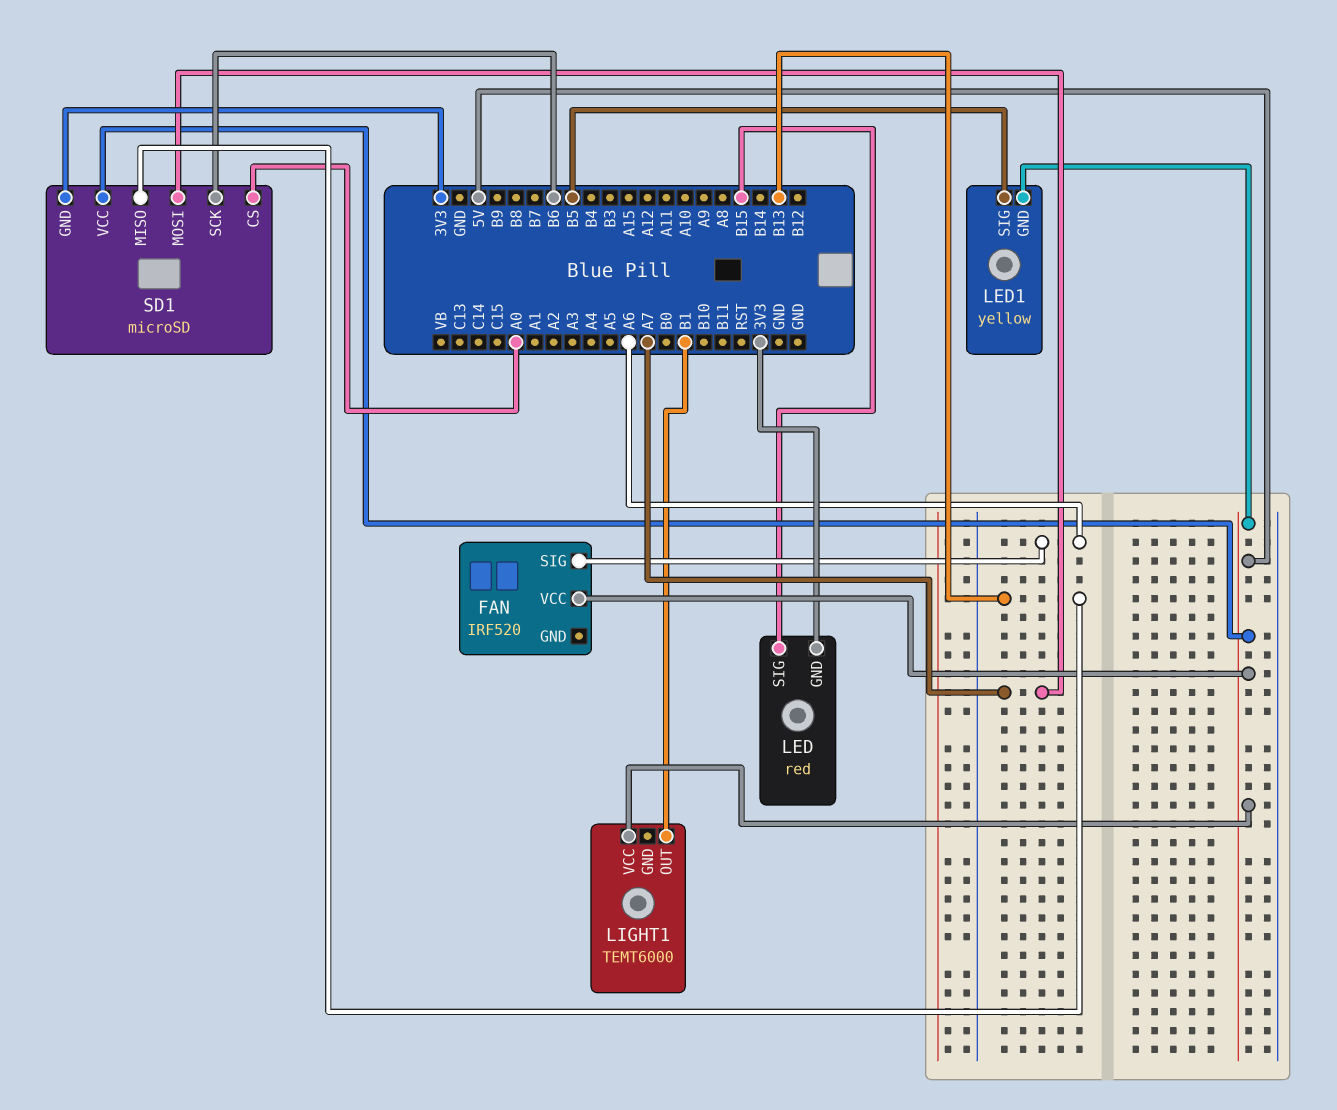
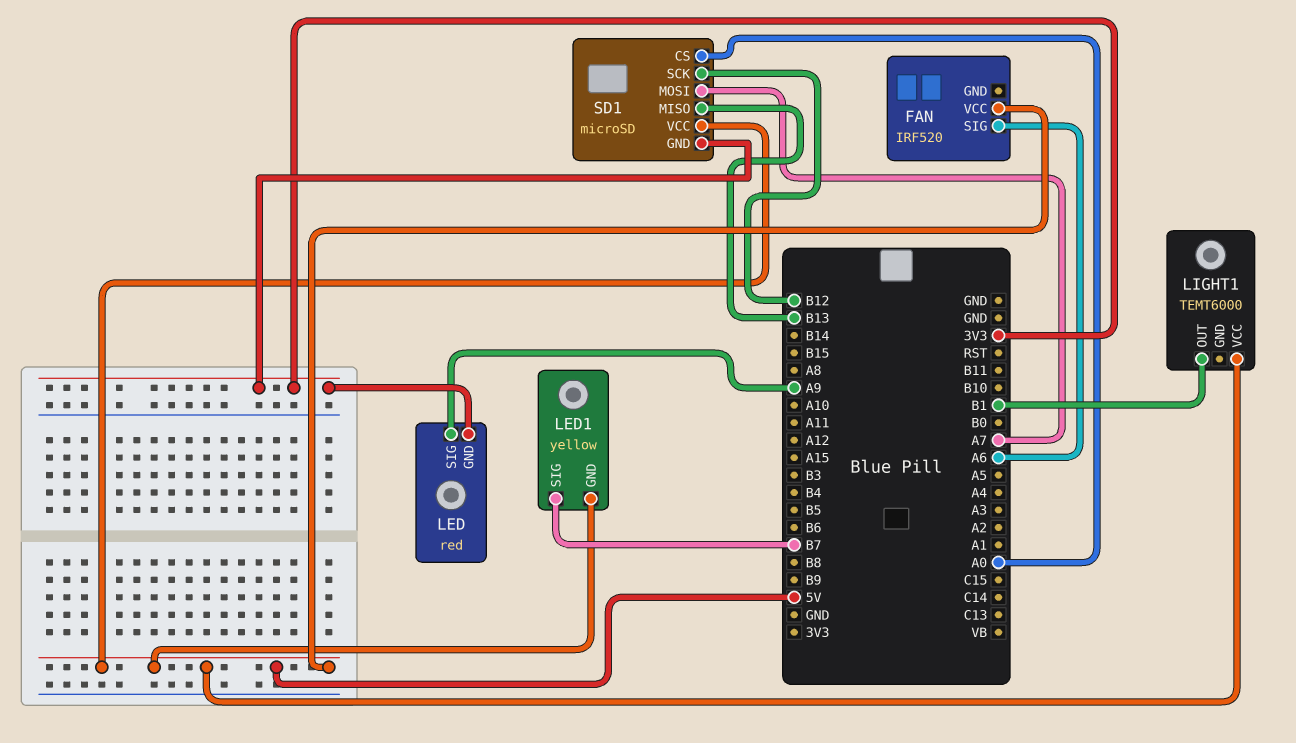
LED pin SIG: B15 -> A9
LED1 pin SIG: B5 -> B7
SD1 pin SCK: B6 -> B12

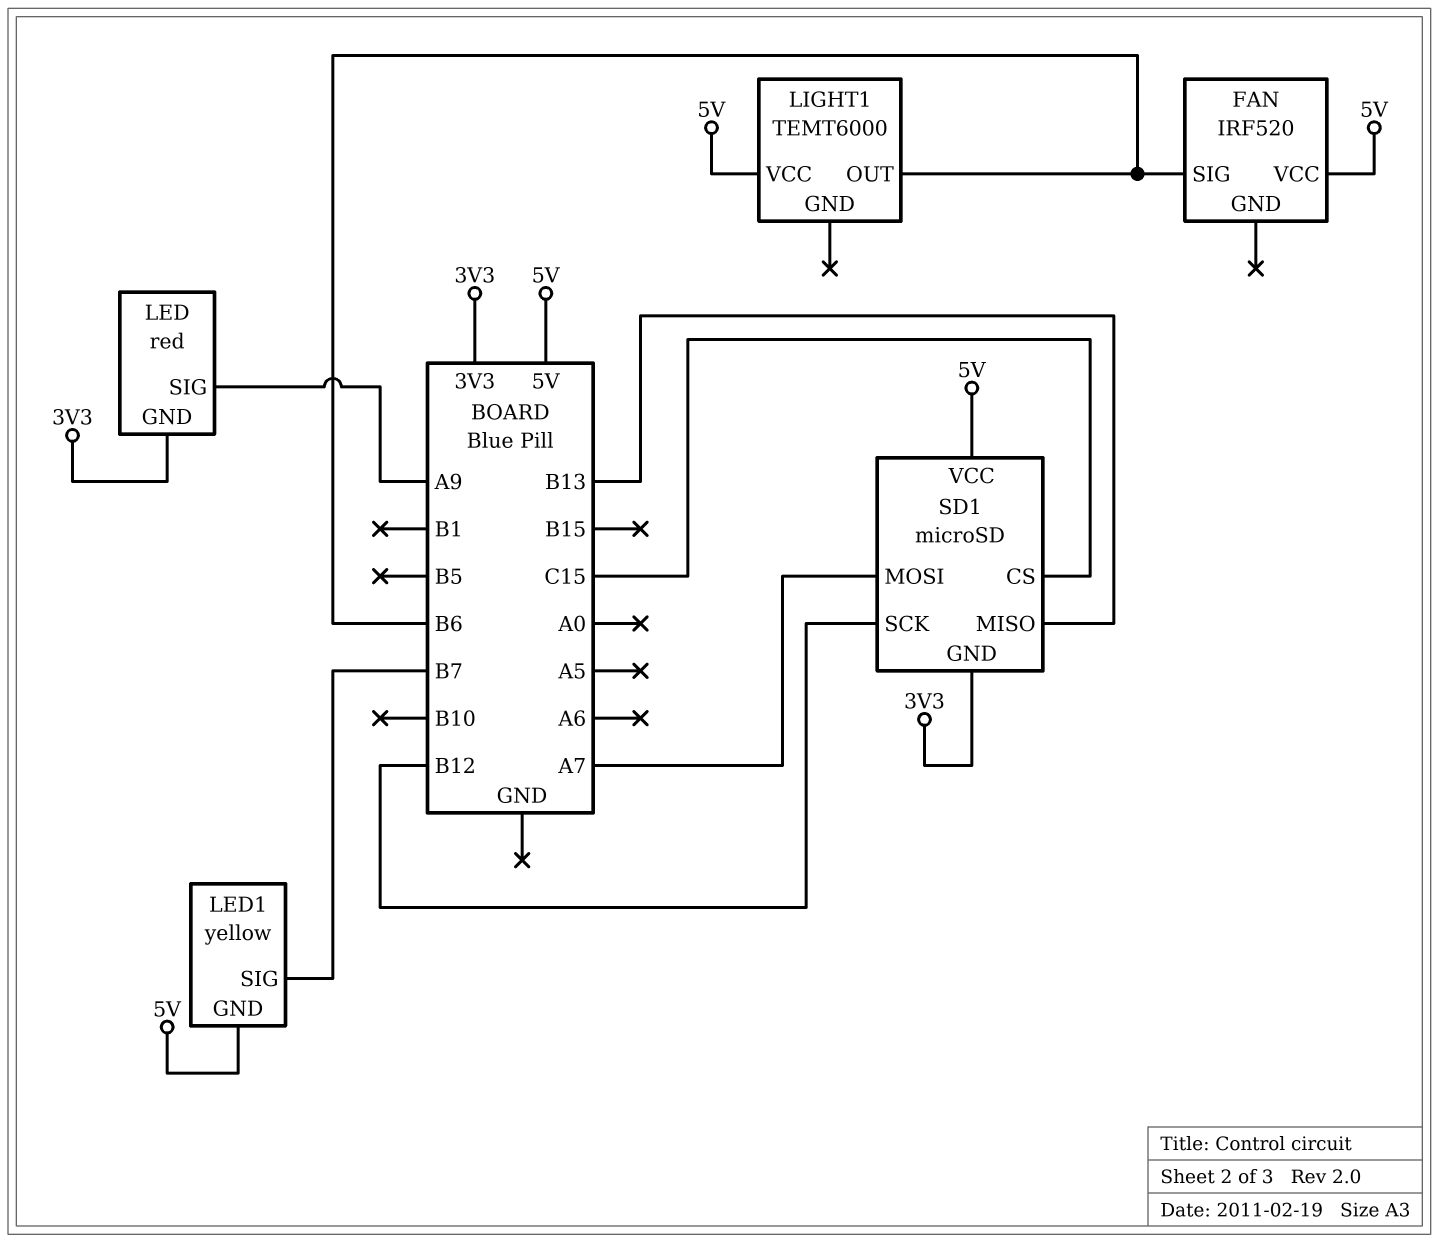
FAN pin SIG: A6 -> B6
LIGHT1 pin OUT: B1 -> B6
SD1 pin CS: A0 -> C15

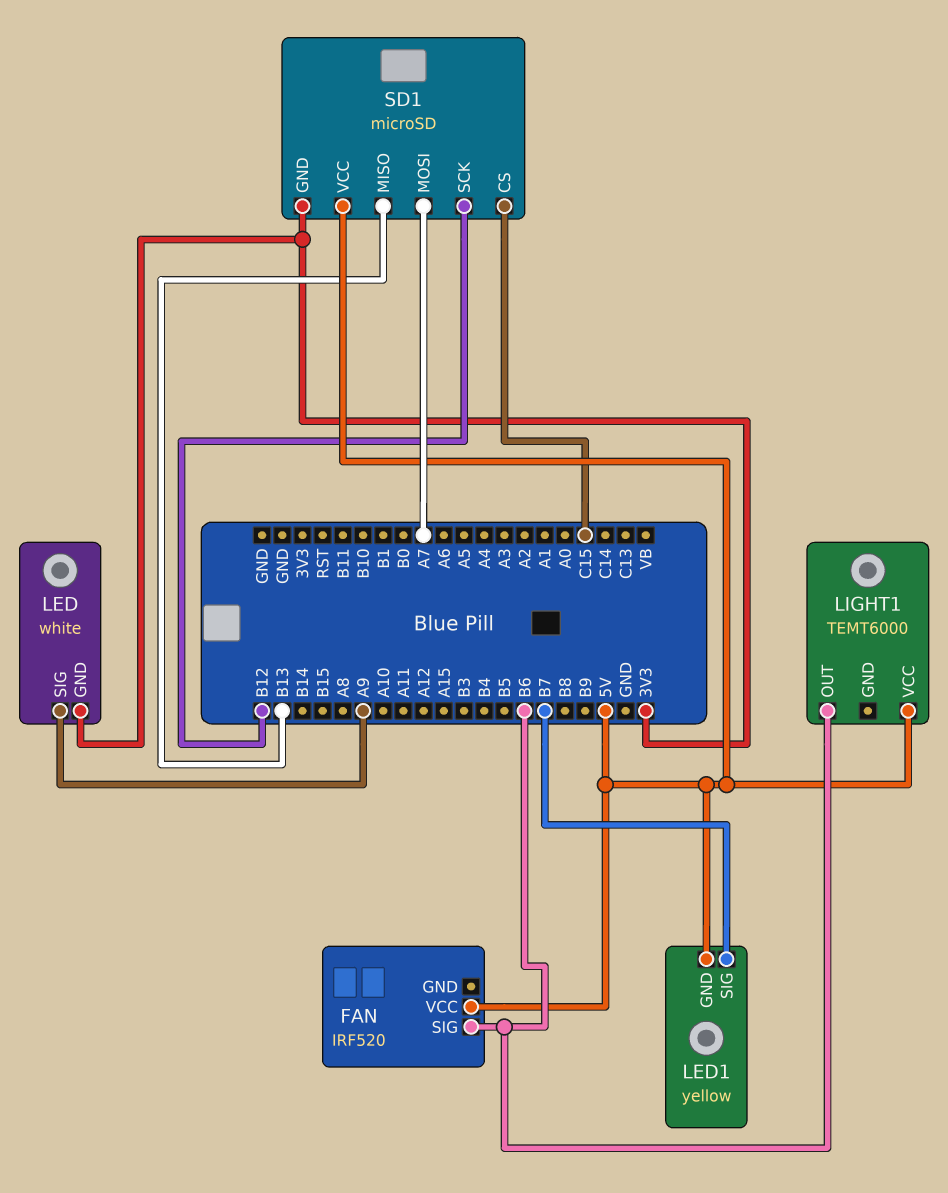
LED: red -> white

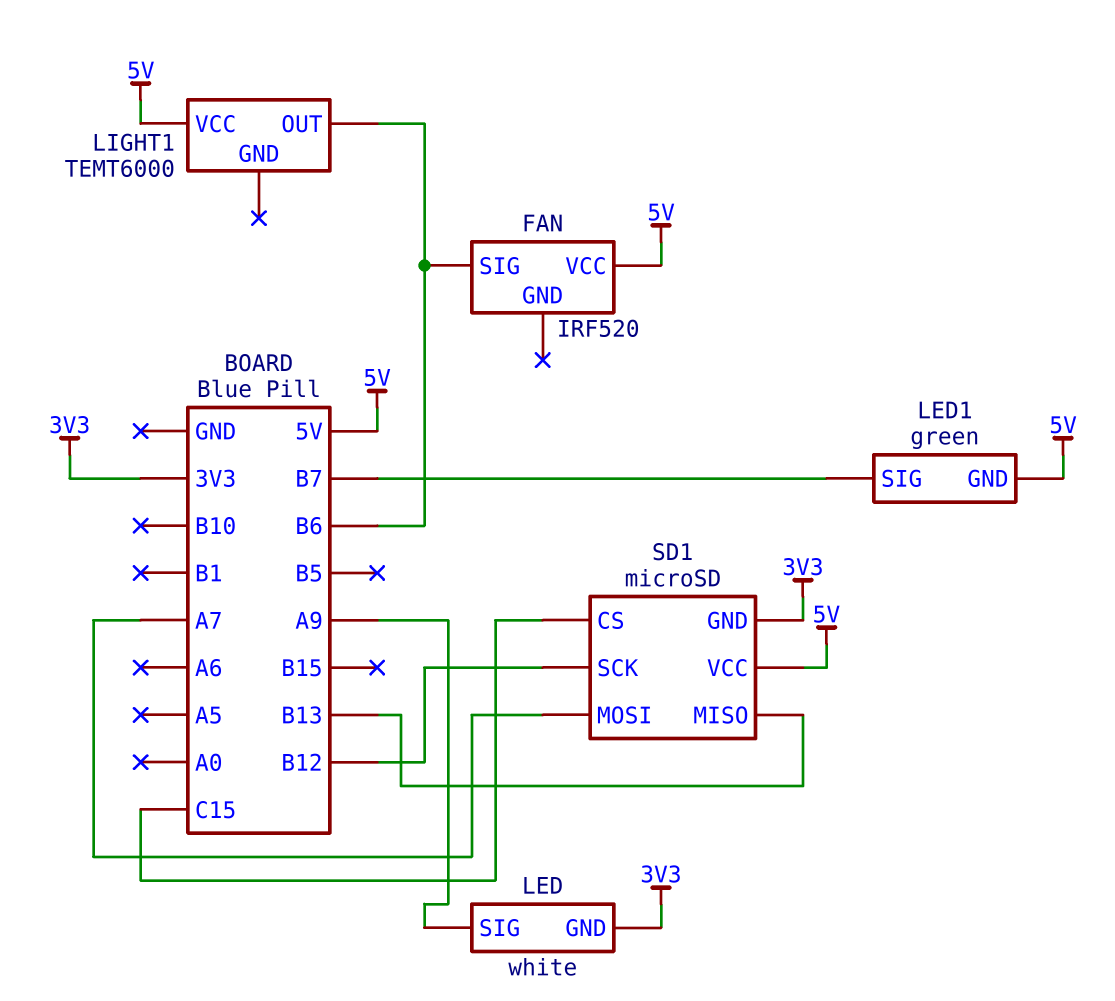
LED1: yellow -> green

